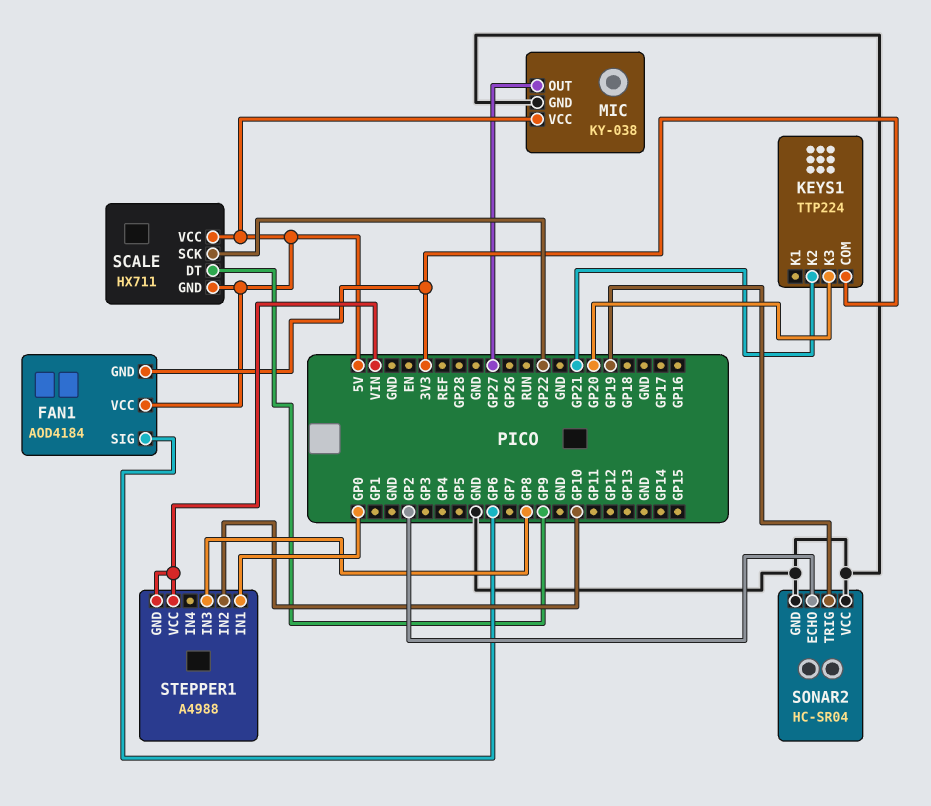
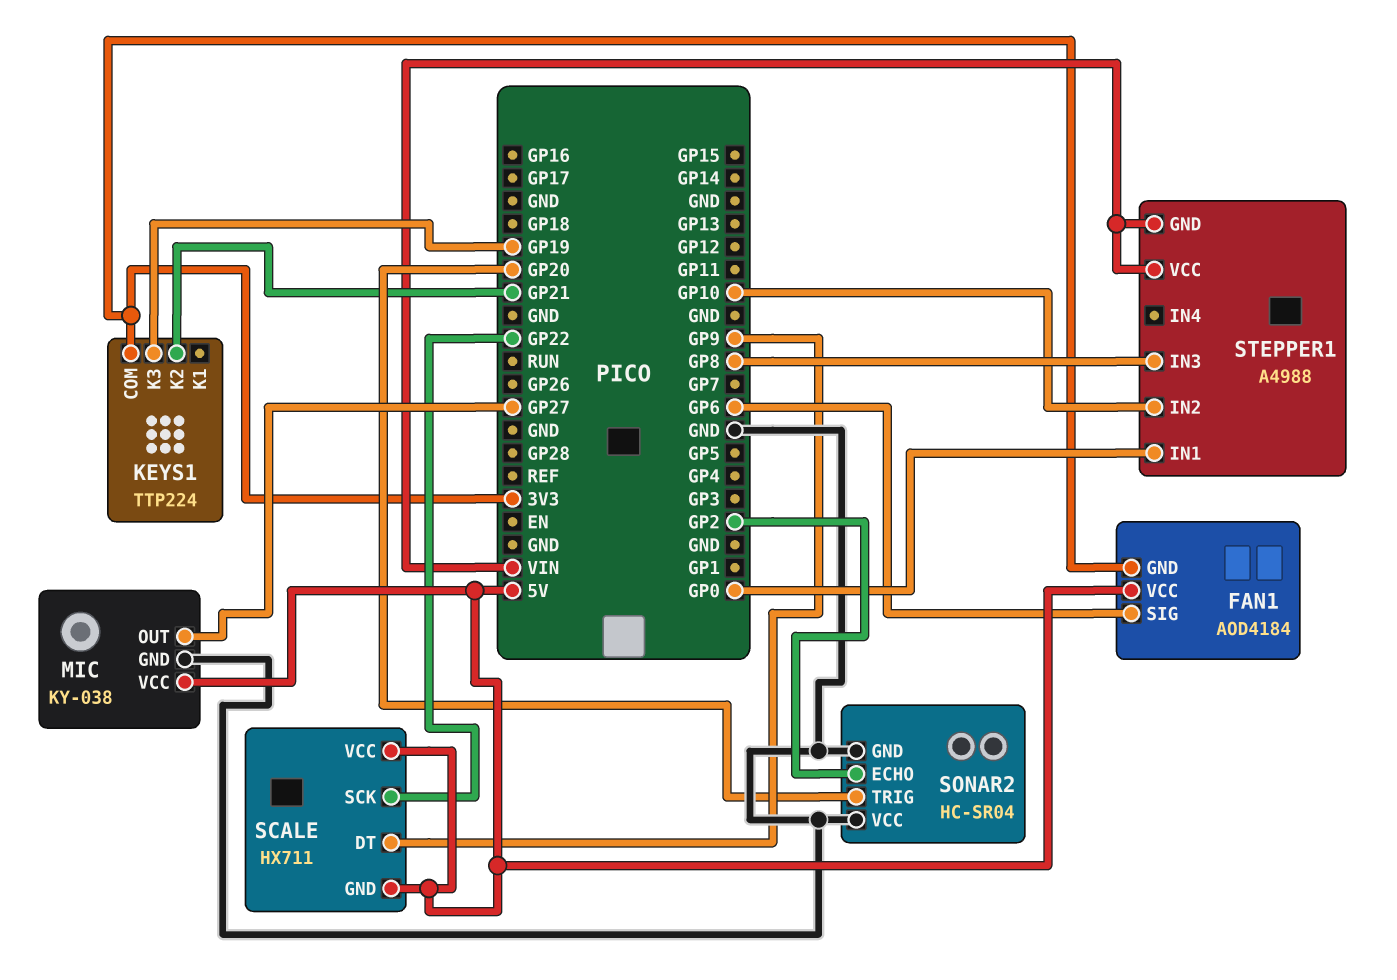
KEYS1 pin K3: GP20 -> GP19
SONAR2 pin TRIG: GP19 -> GP20

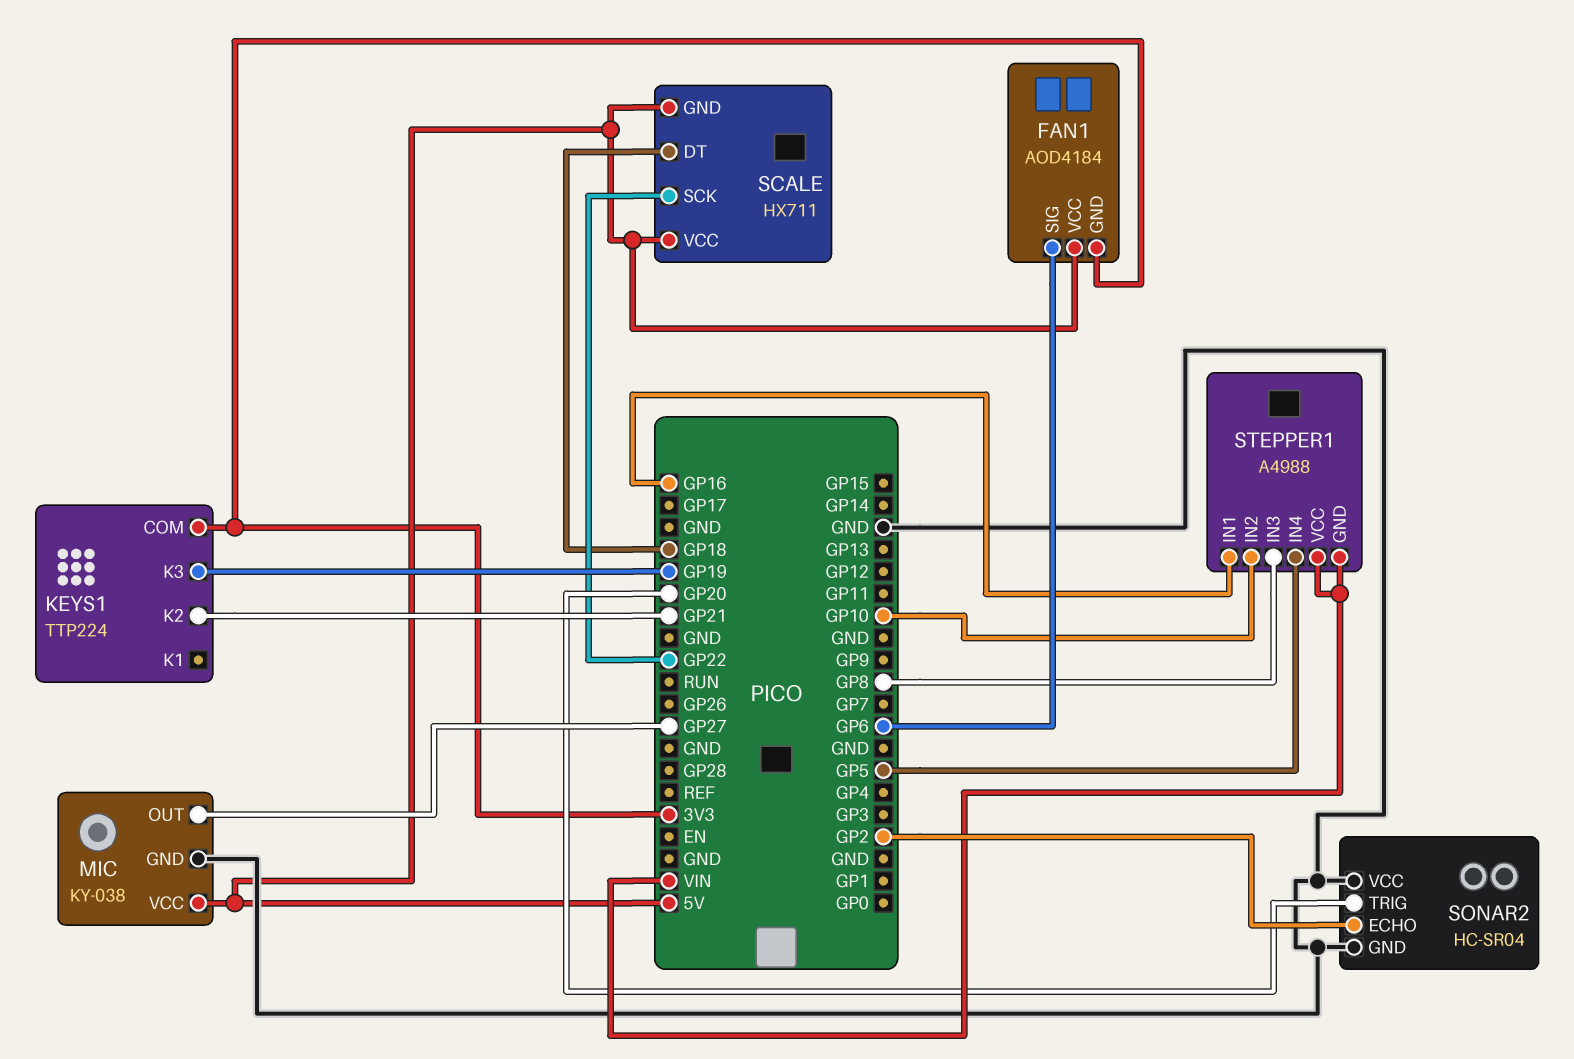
SCALE pin DT: GP9 -> GP18
STEPPER1 pin IN1: GP0 -> GP16
STEPPER1 pin IN4: none -> GP5

